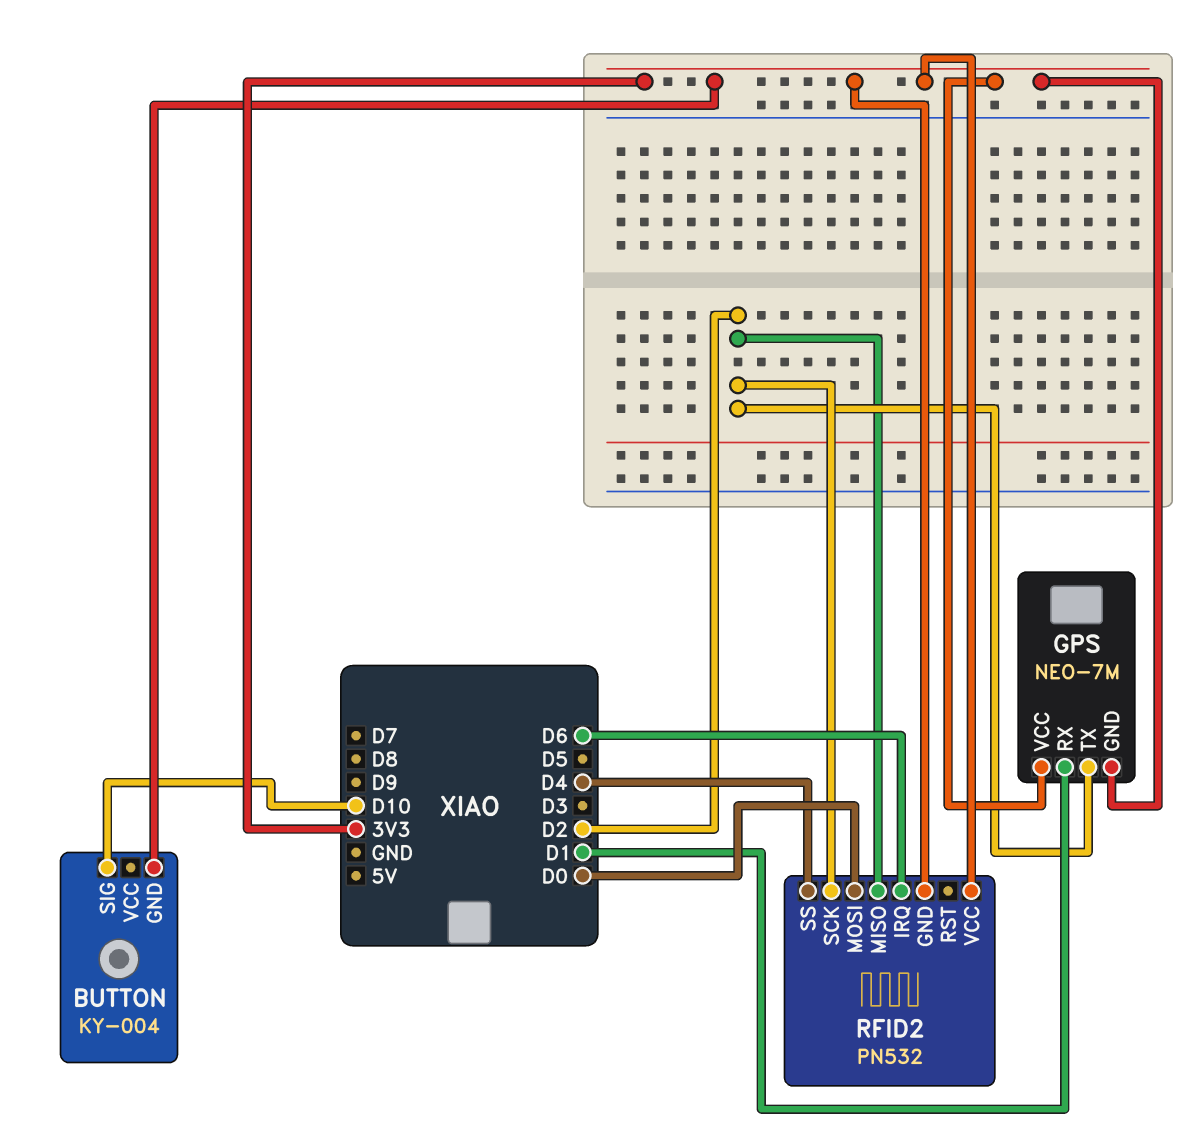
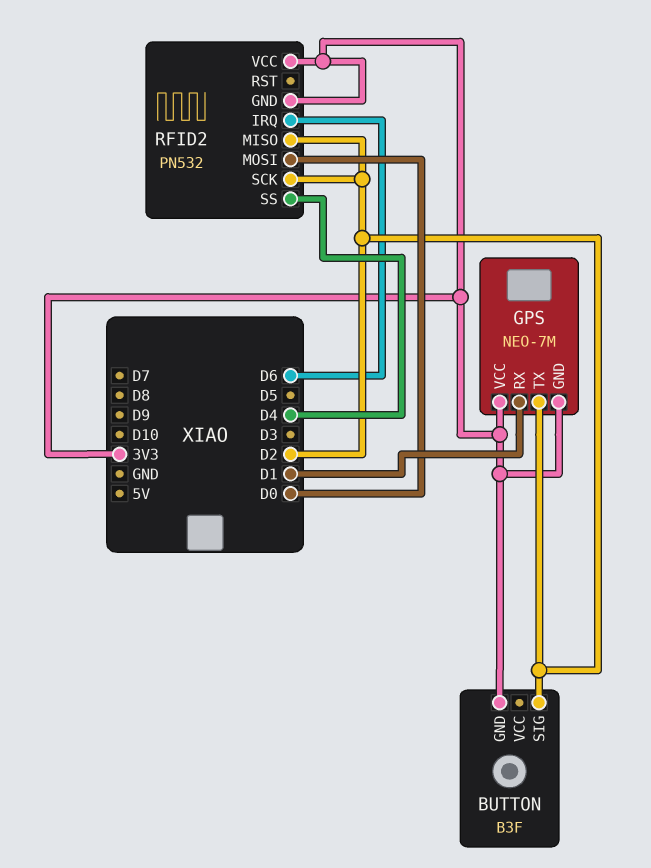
BUTTON: KY-004 -> B3F
BUTTON pin SIG: D10 -> D2

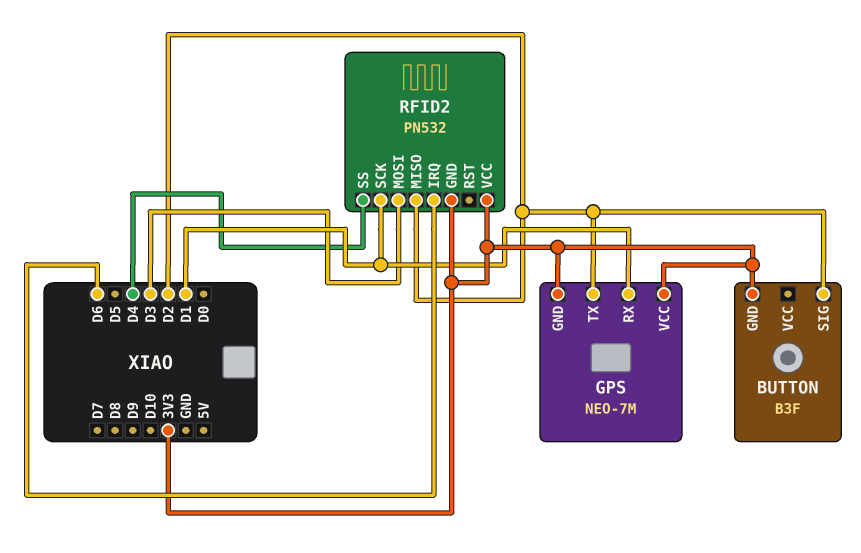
RFID2 pin MOSI: D0 -> D3
RFID2 pin SCK: D2 -> D1

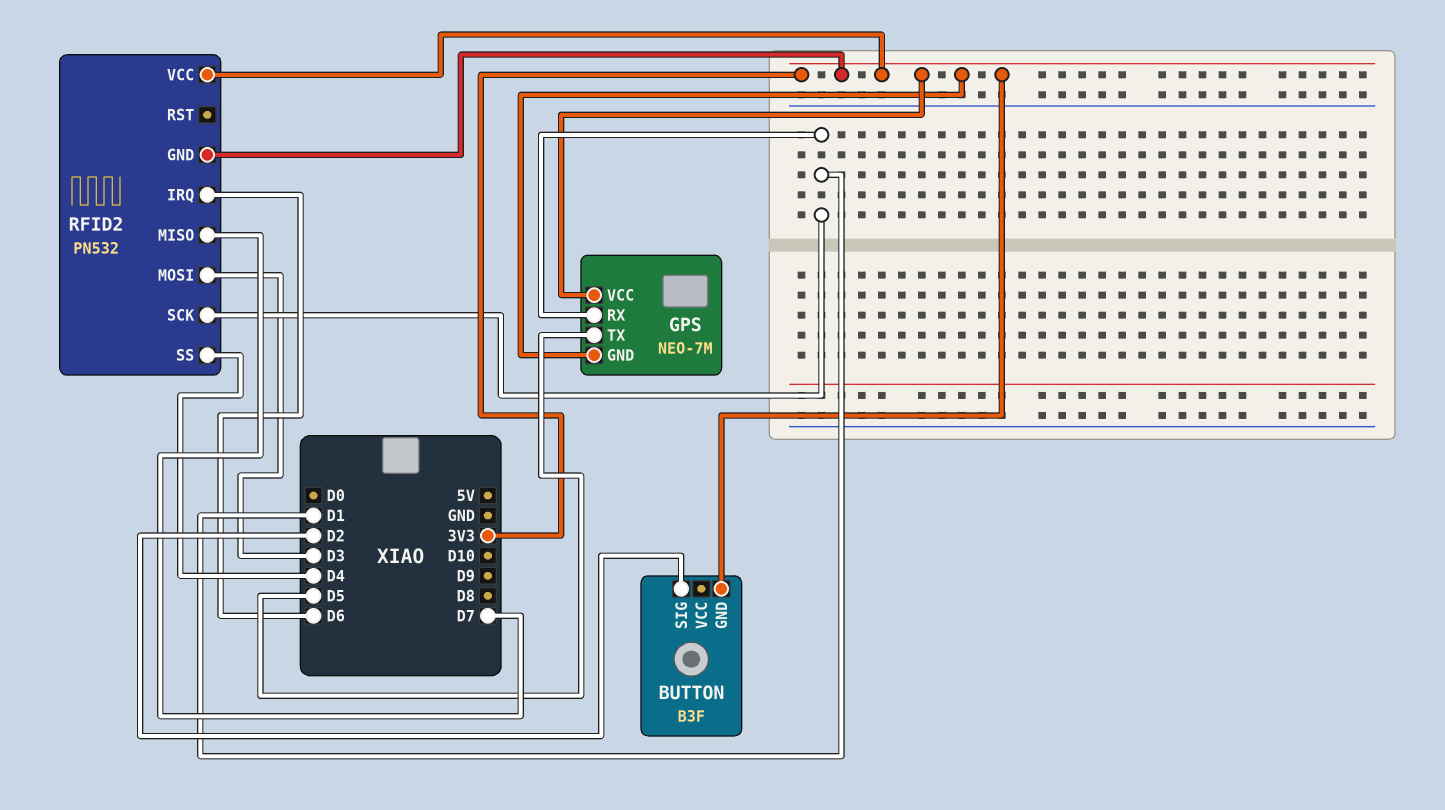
GPS pin TX: D2 -> D5
RFID2 pin MISO: D2 -> D7

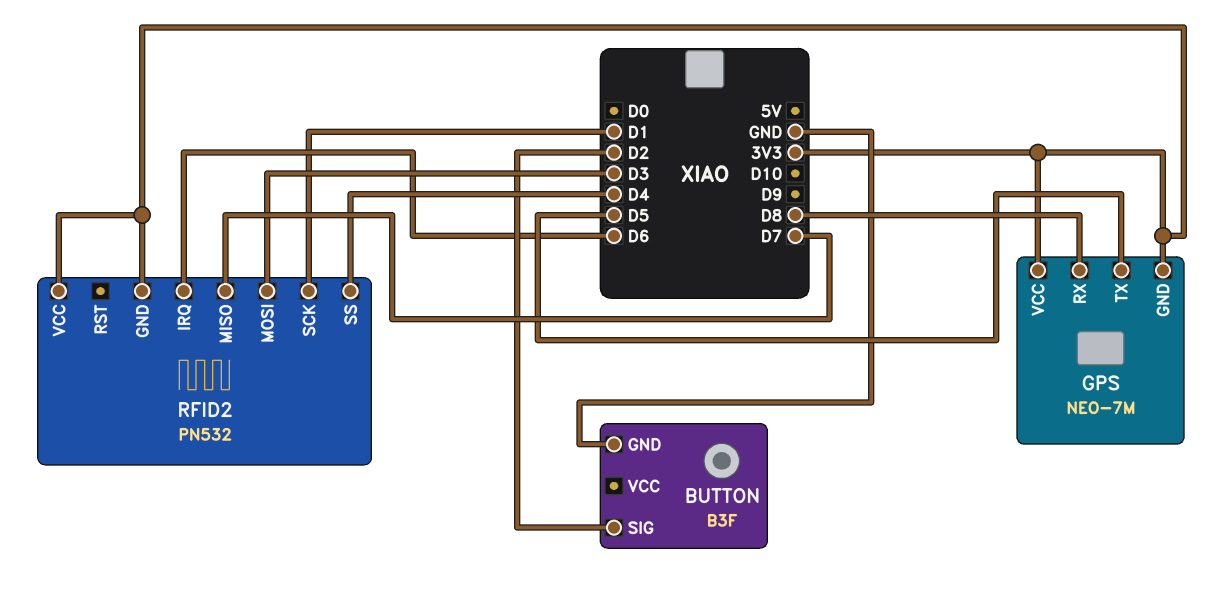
BUTTON pin GND: 3V3 -> GND
GPS pin RX: D1 -> D8

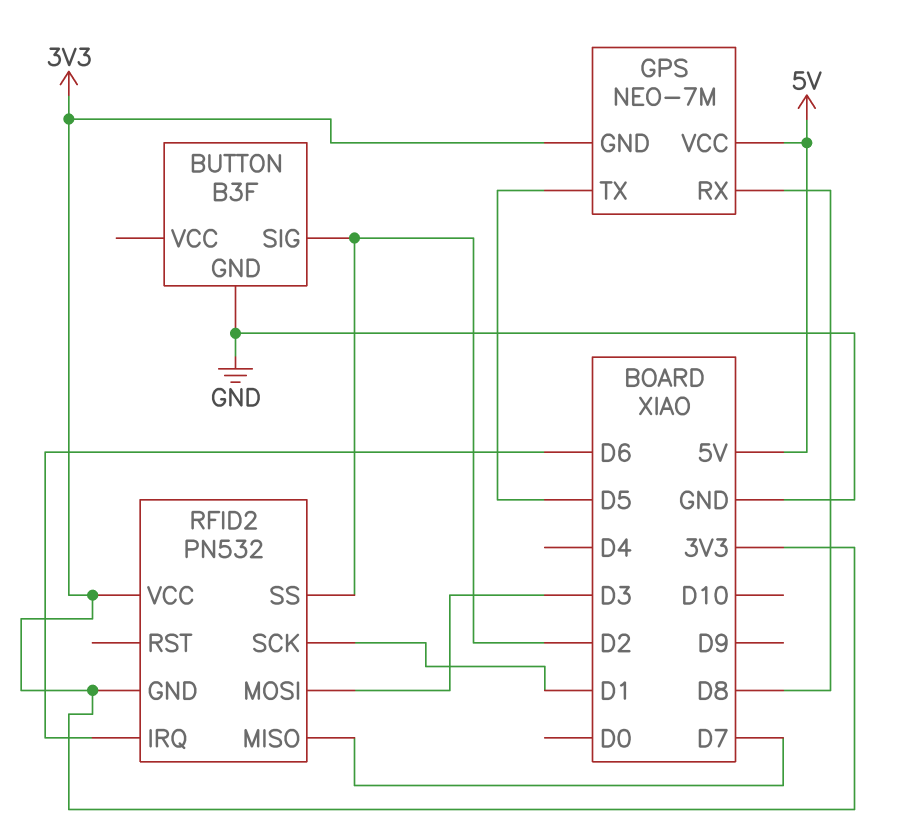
GPS pin VCC: 3V3 -> 5V
RFID2 pin SS: D4 -> D2

